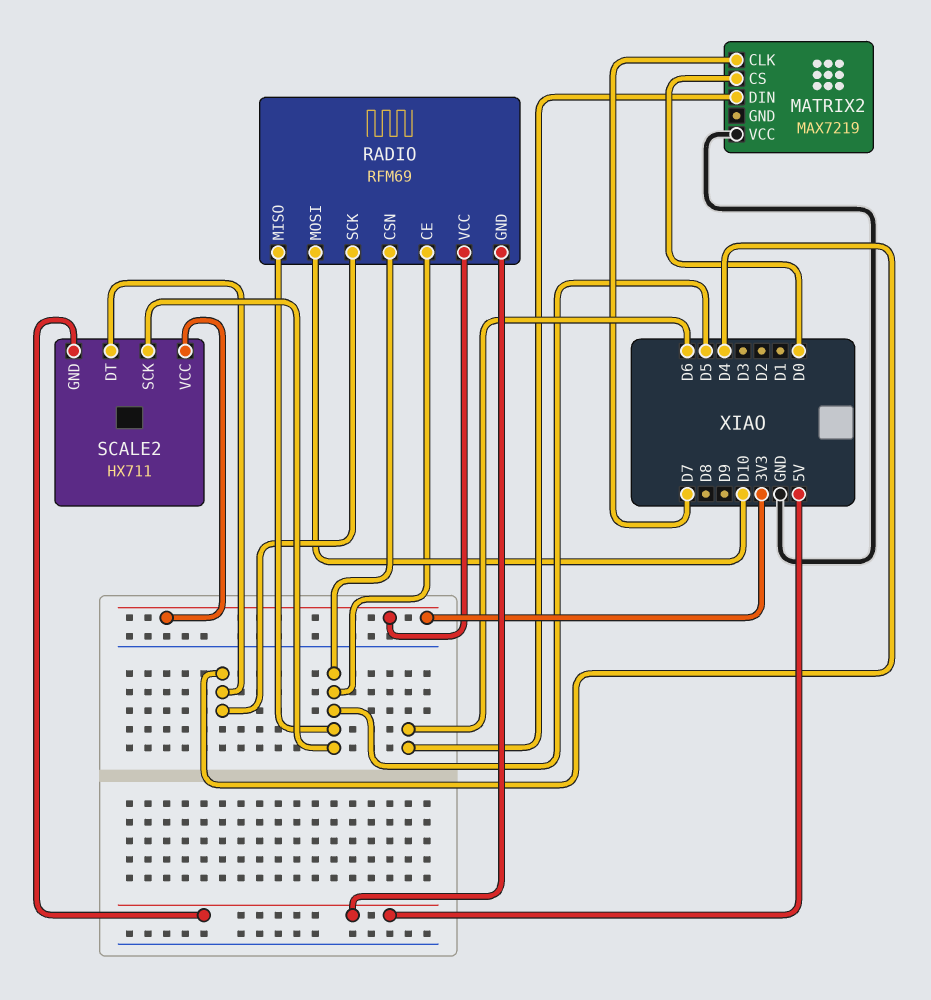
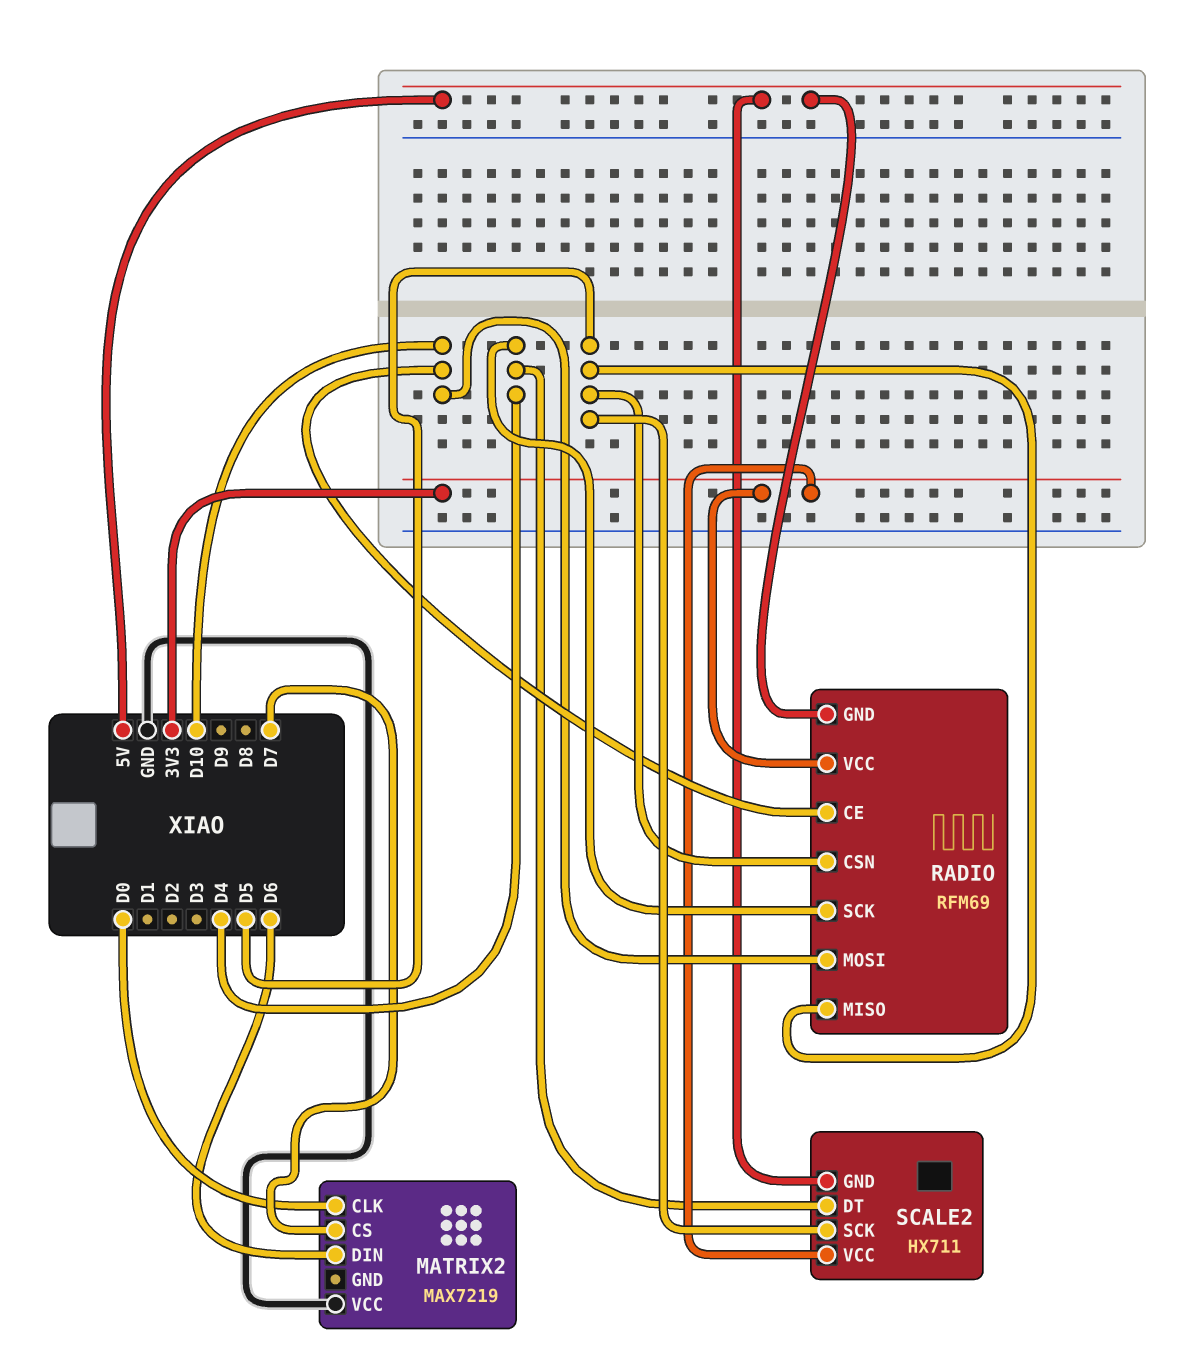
MATRIX2 pin CLK: D7 -> D0
MATRIX2 pin CS: D0 -> D7
RADIO pin CE: D5 -> D10

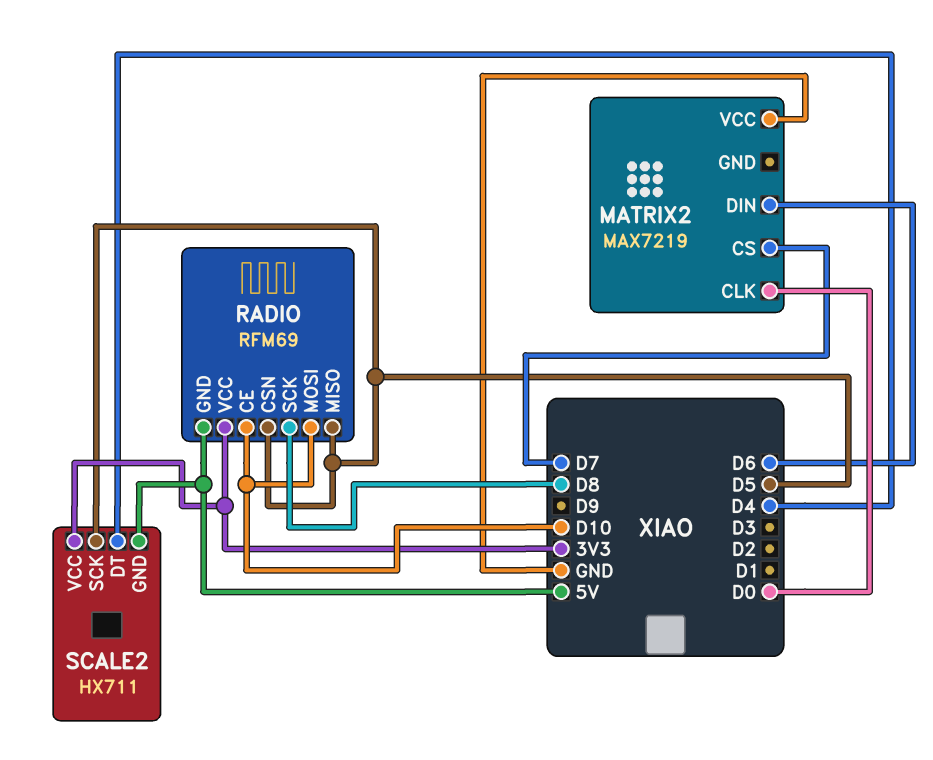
RADIO pin SCK: D4 -> D8

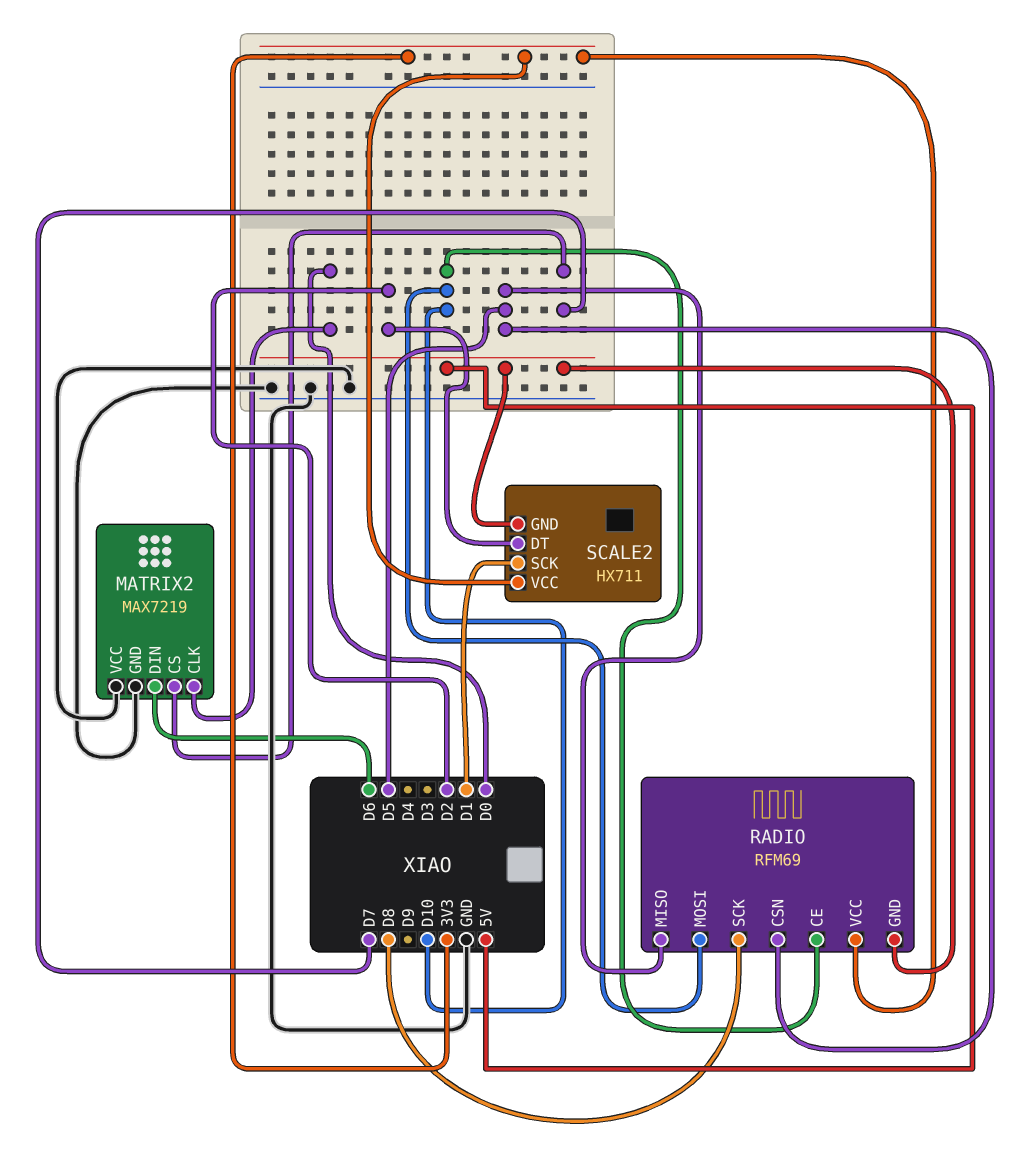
MATRIX2 pin GND: none -> GND
SCALE2 pin DT: D4 -> D2
SCALE2 pin SCK: D5 -> D1

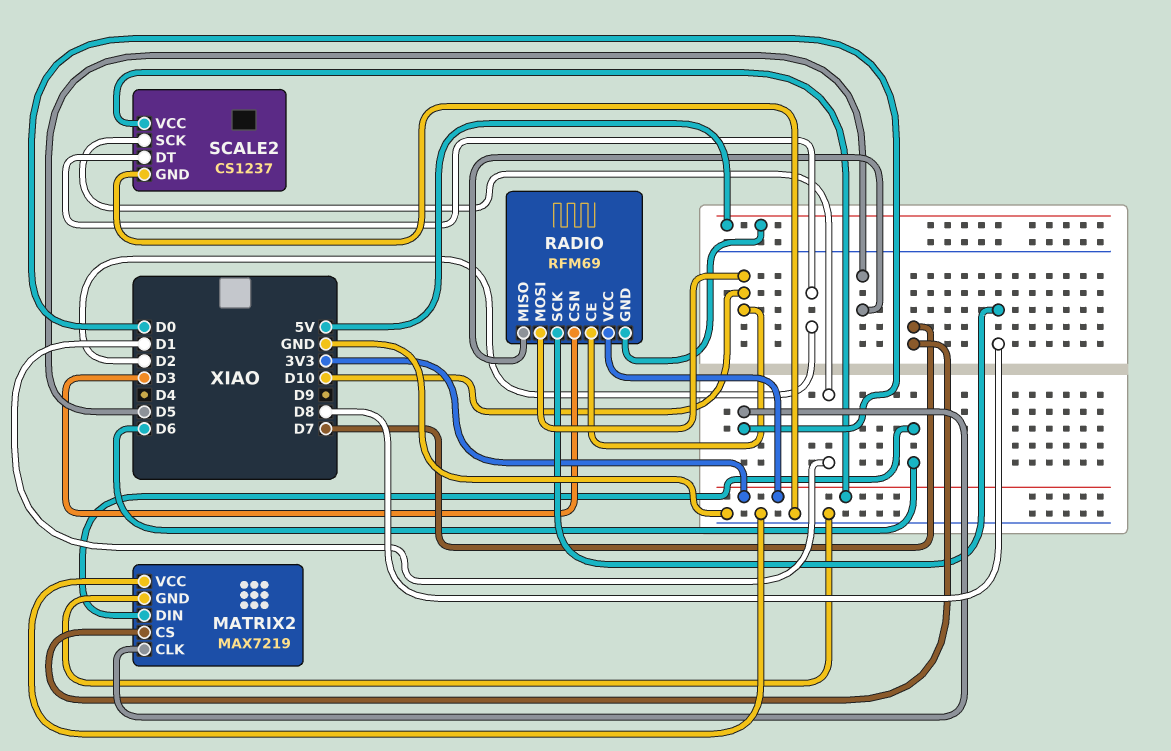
RADIO pin CSN: D5 -> D3
SCALE2: HX711 -> CS1237
SCALE2 pin GND: 5V -> GND

